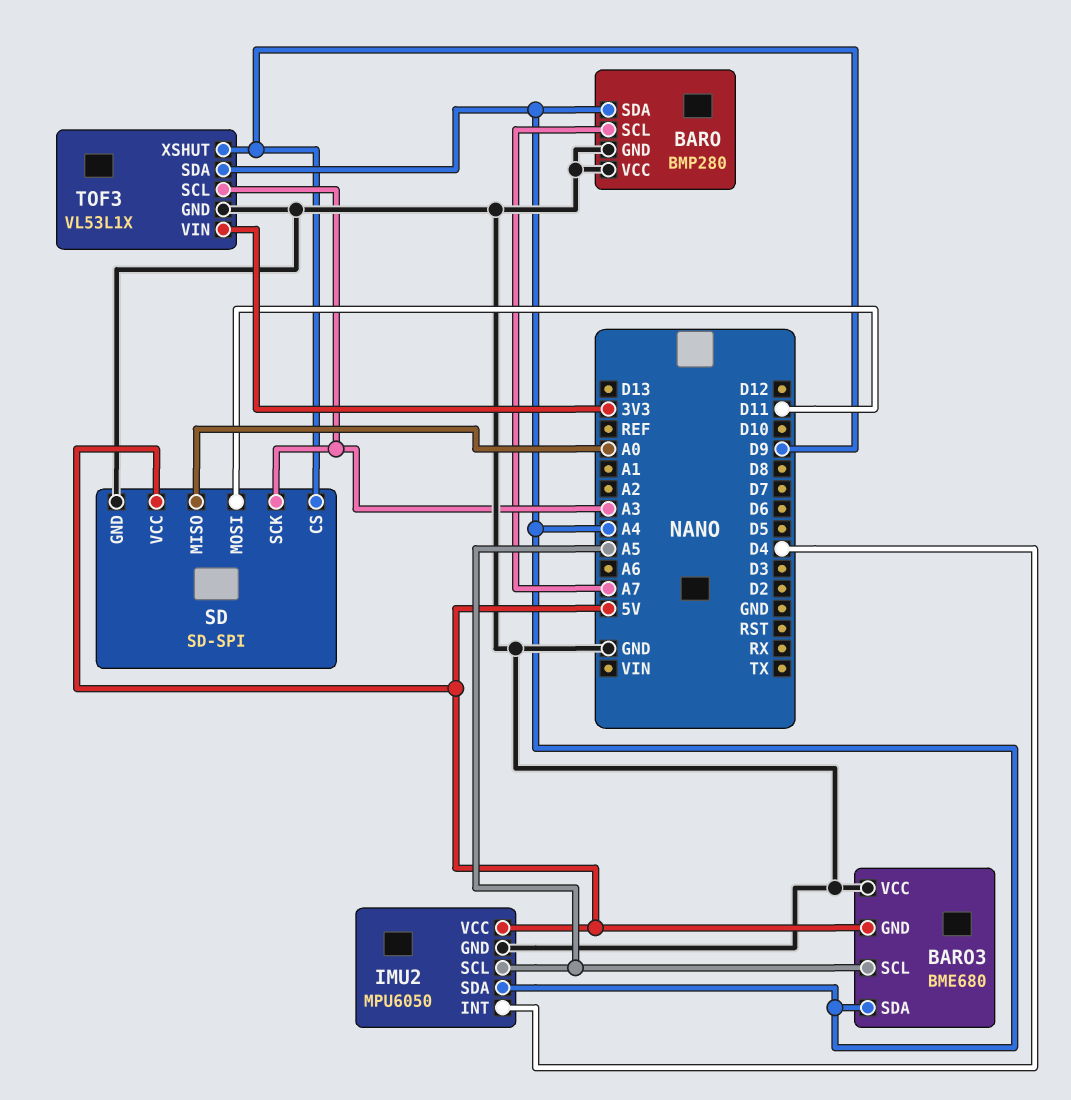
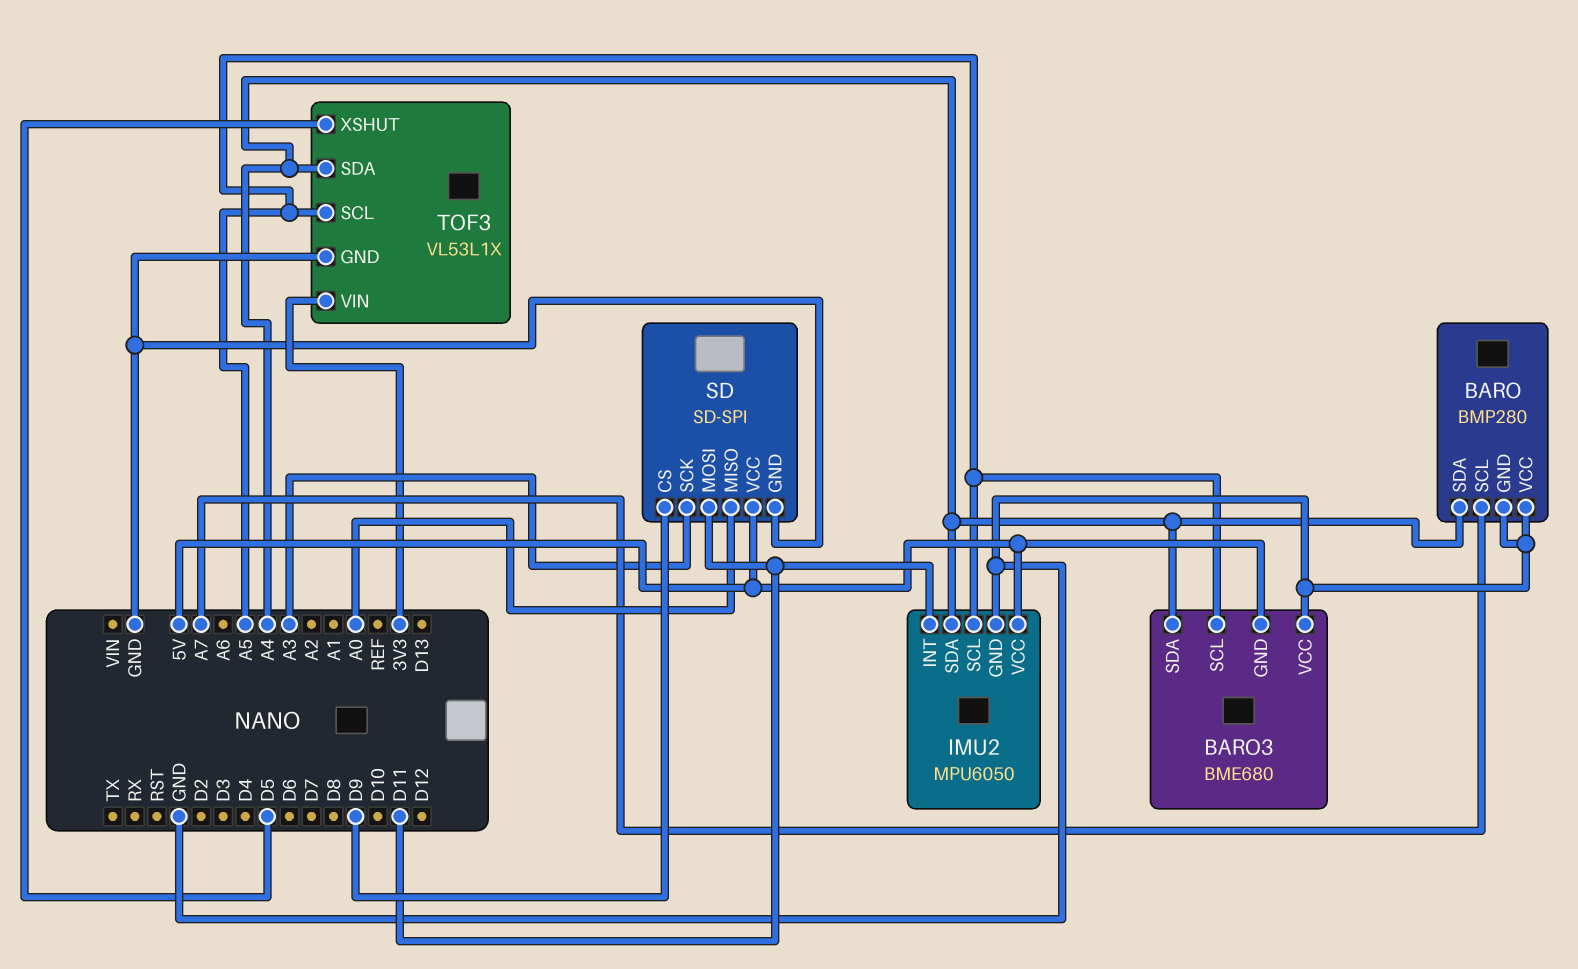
IMU2 pin INT: D4 -> D11
TOF3 pin SCL: A3 -> A5
TOF3 pin XSHUT: D9 -> D5

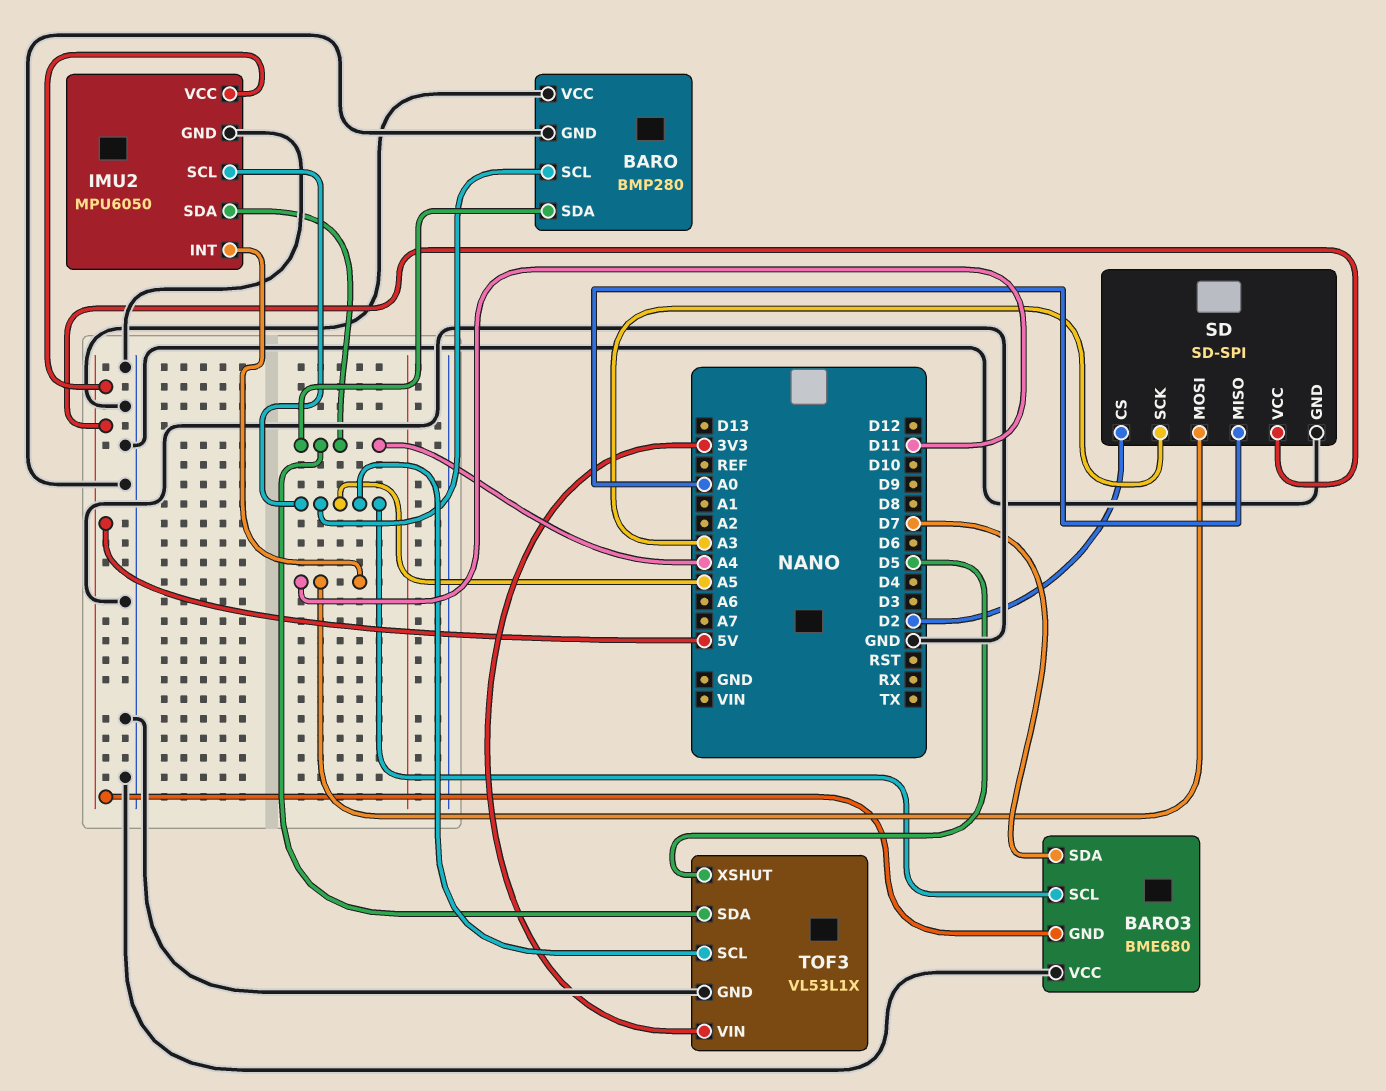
BARO pin SCL: A7 -> A5
BARO3 pin SDA: A4 -> D7
SD pin CS: D9 -> D2

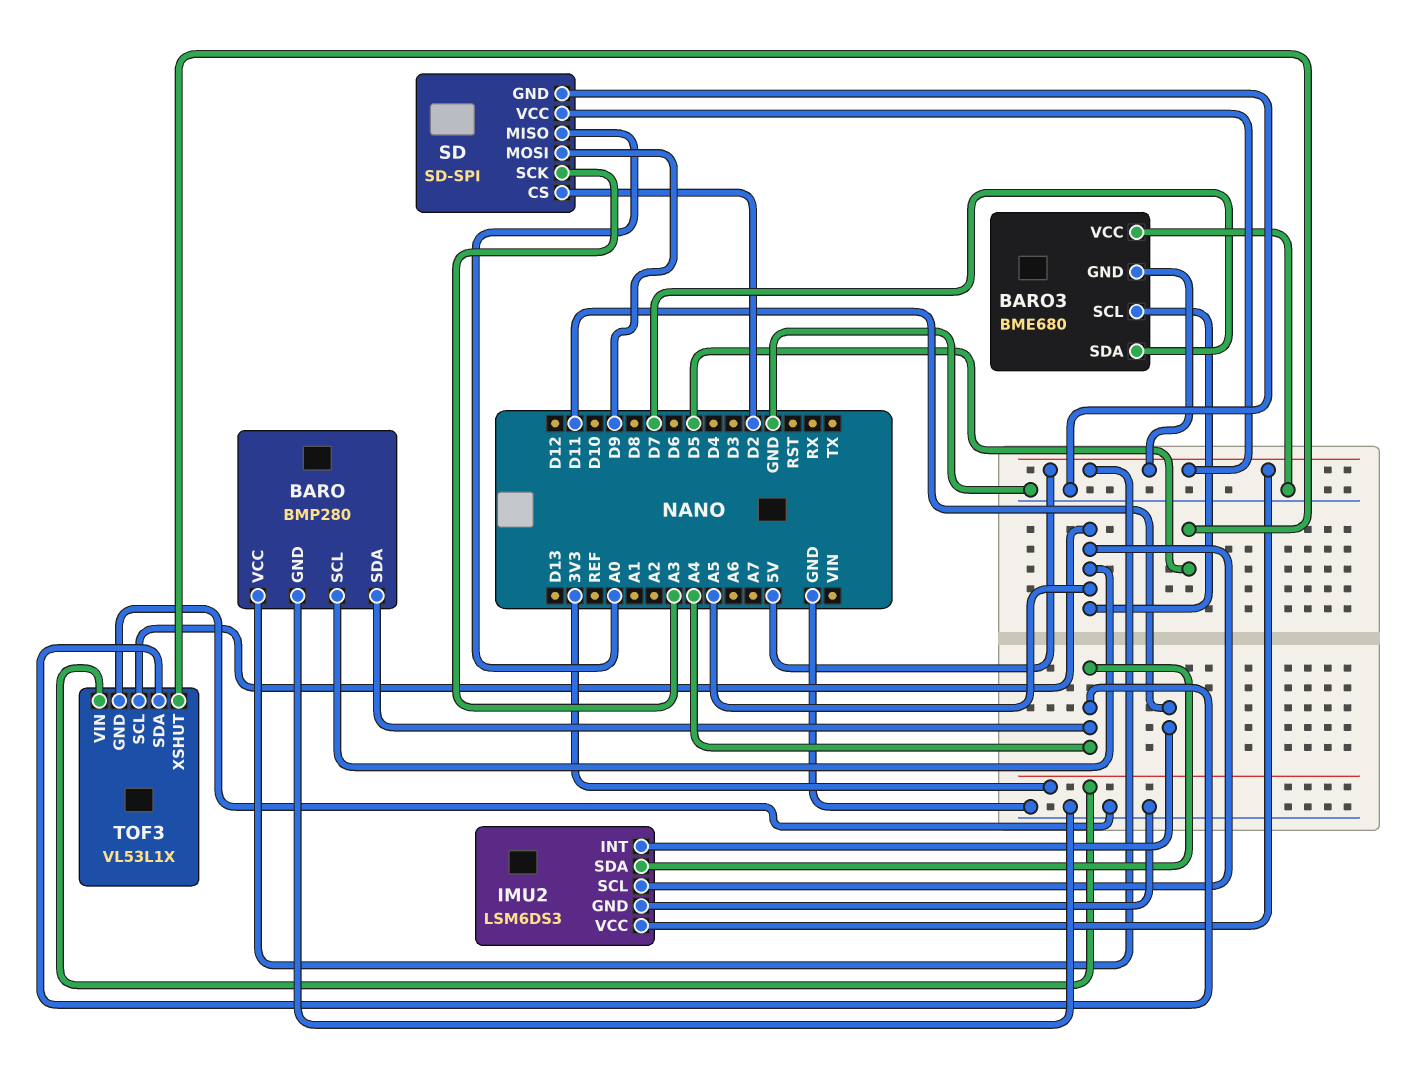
BARO pin VCC: GND -> 5V
IMU2: MPU6050 -> LSM6DS3
SD pin MOSI: D11 -> D9

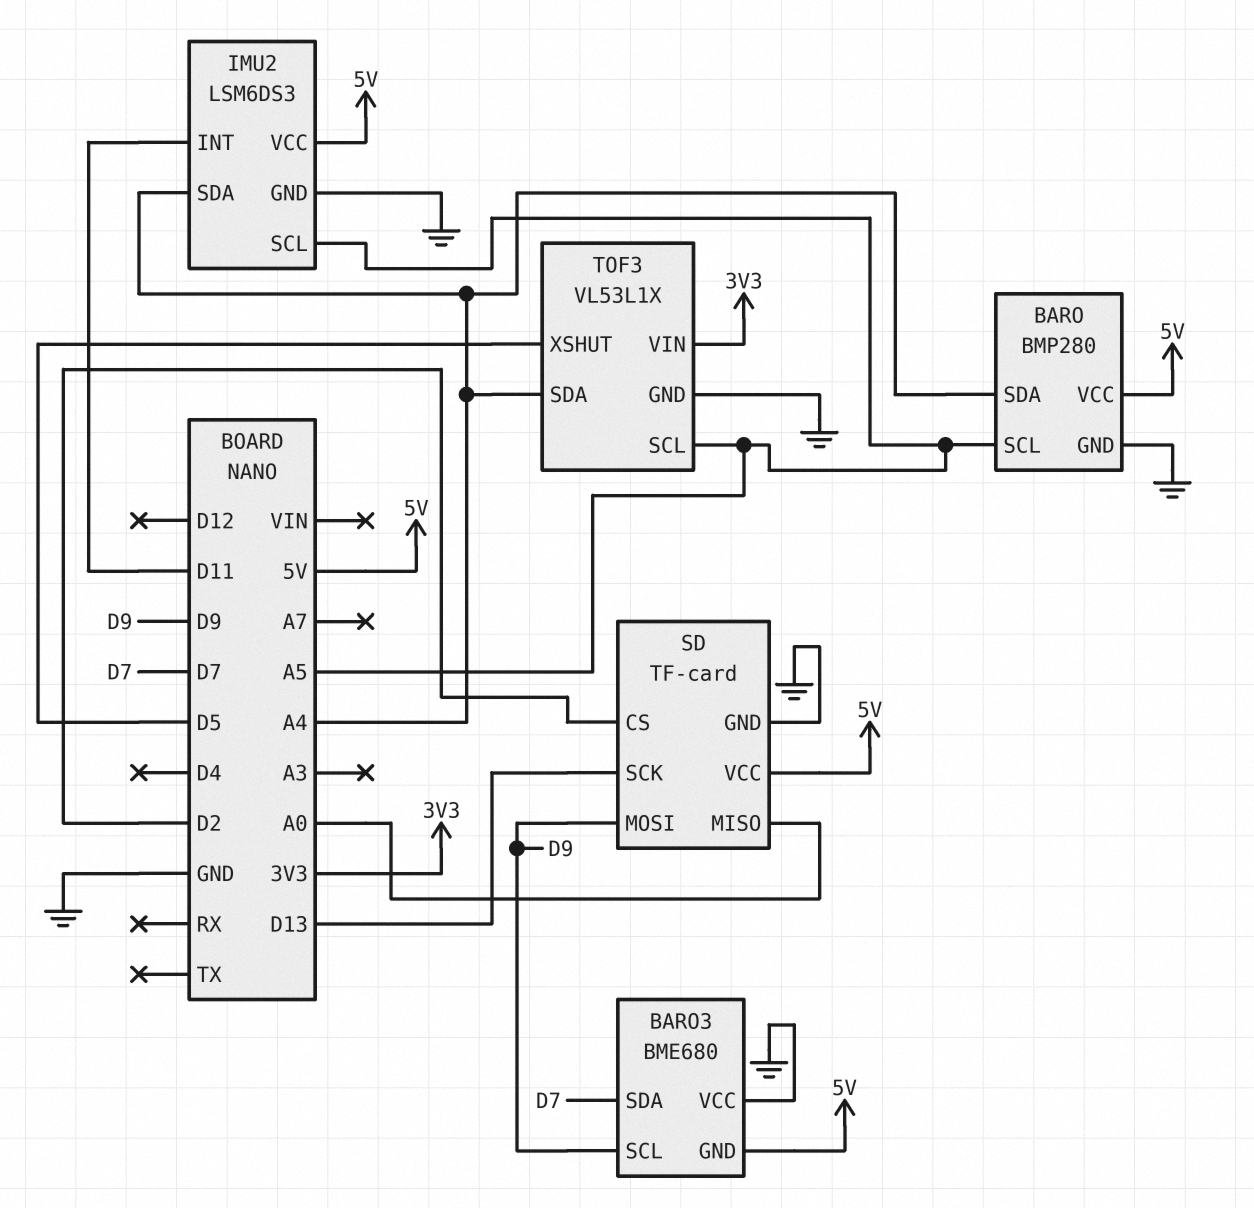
BARO3 pin SCL: A5 -> D9
SD: SD-SPI -> TF-card
SD pin SCK: A3 -> D13

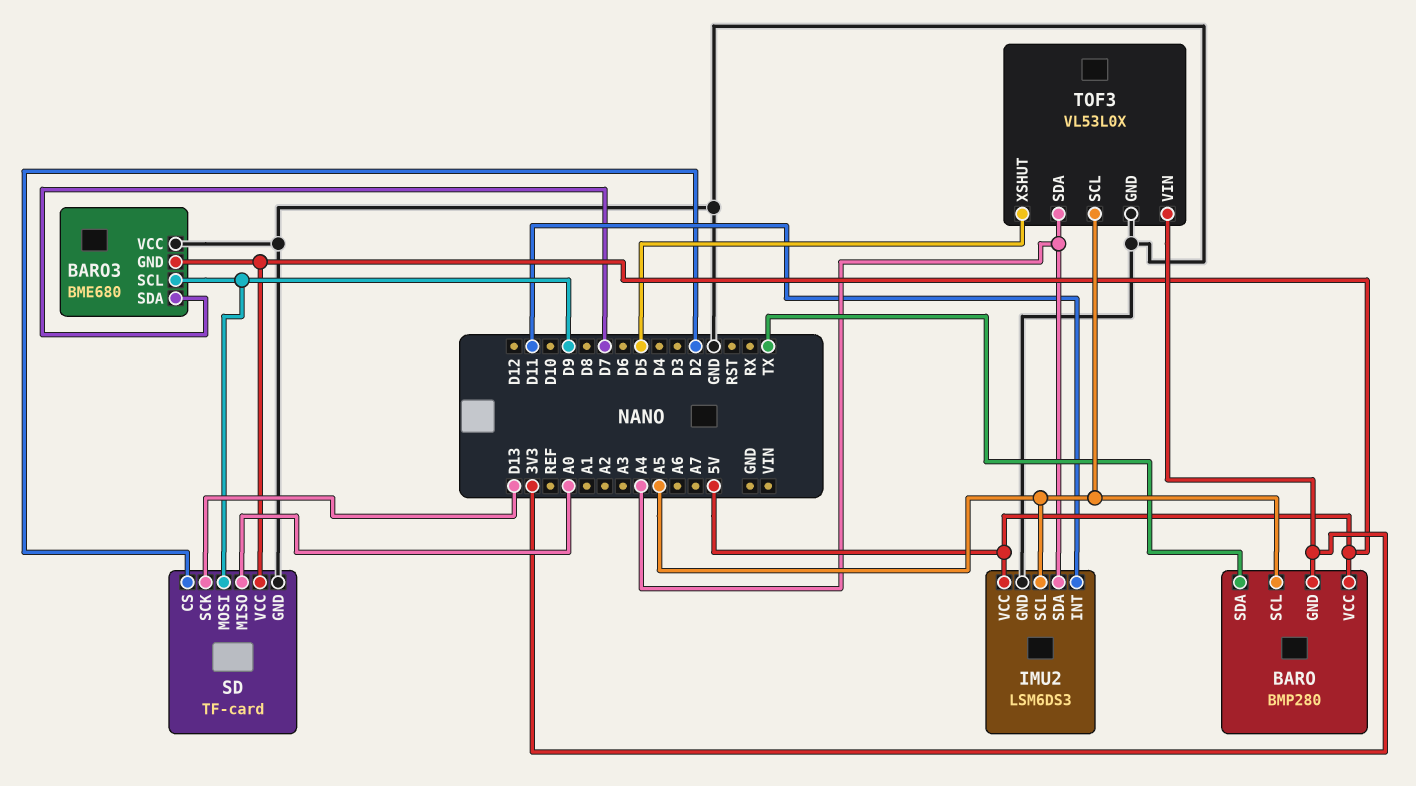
BARO pin GND: GND -> 3V3
BARO pin SDA: A4 -> TX
TOF3: VL53L1X -> VL53L0X

